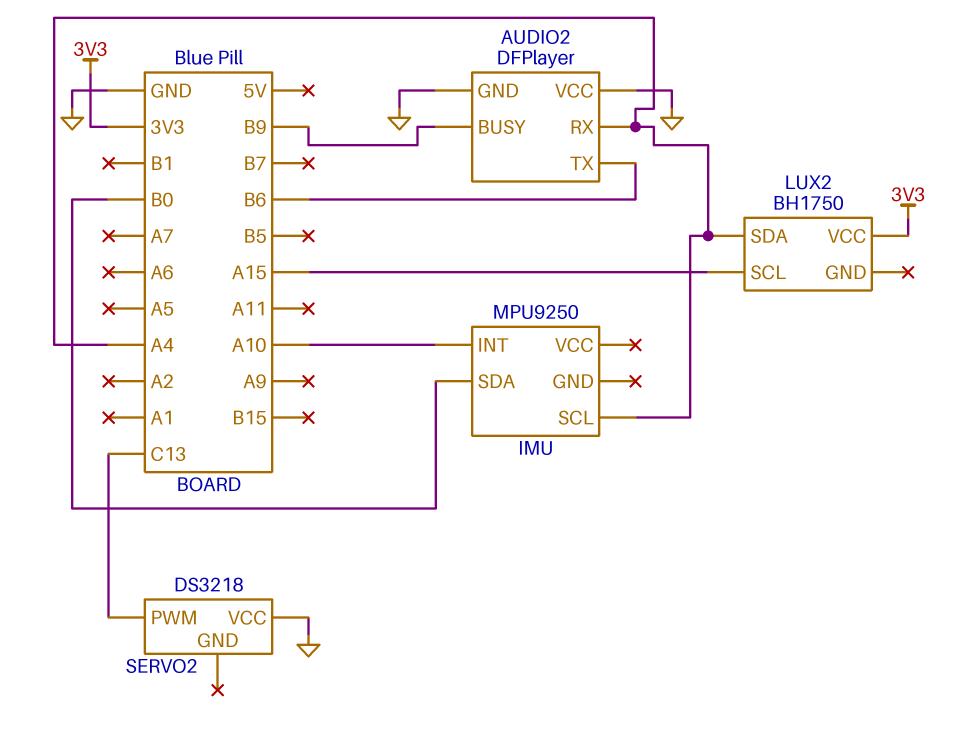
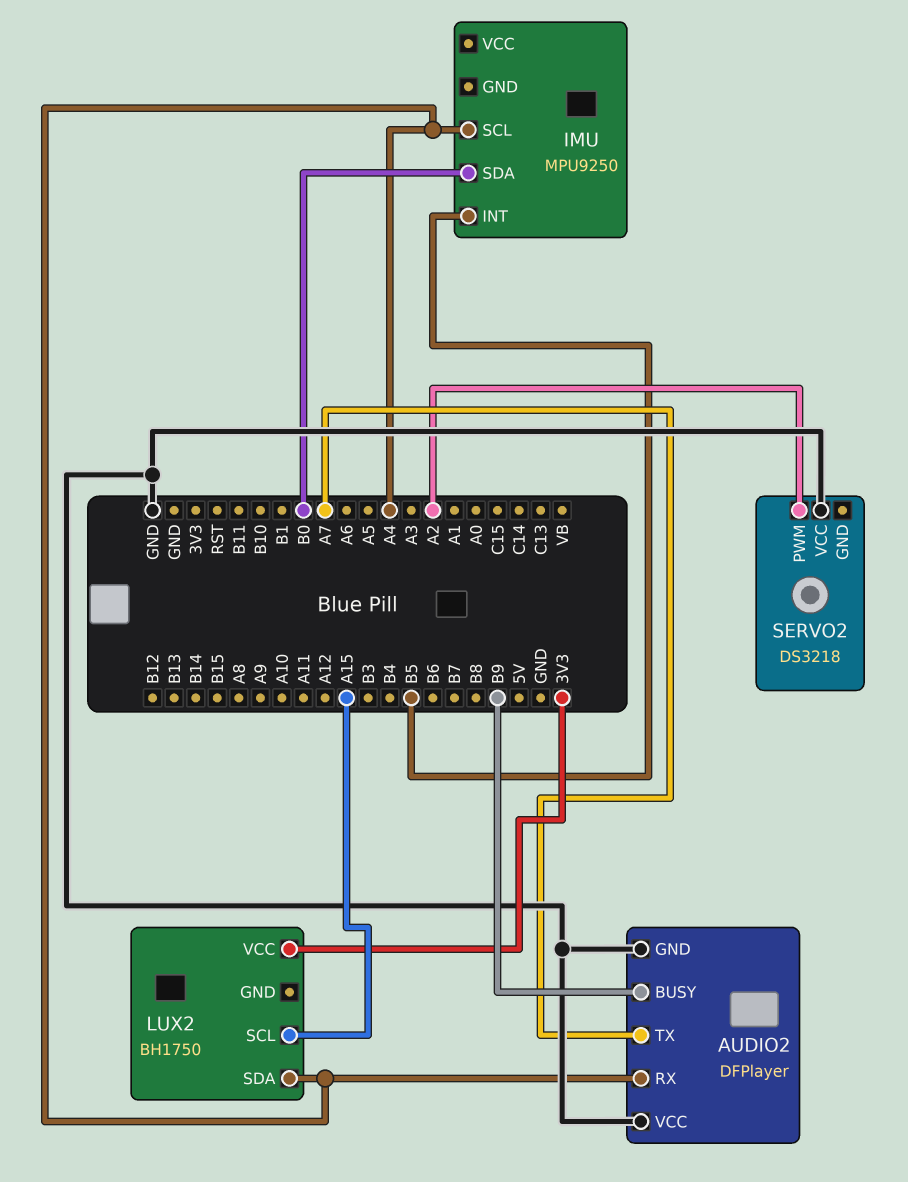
AUDIO2 pin TX: B6 -> A7
IMU pin INT: A10 -> B5
SERVO2 pin PWM: C13 -> A2

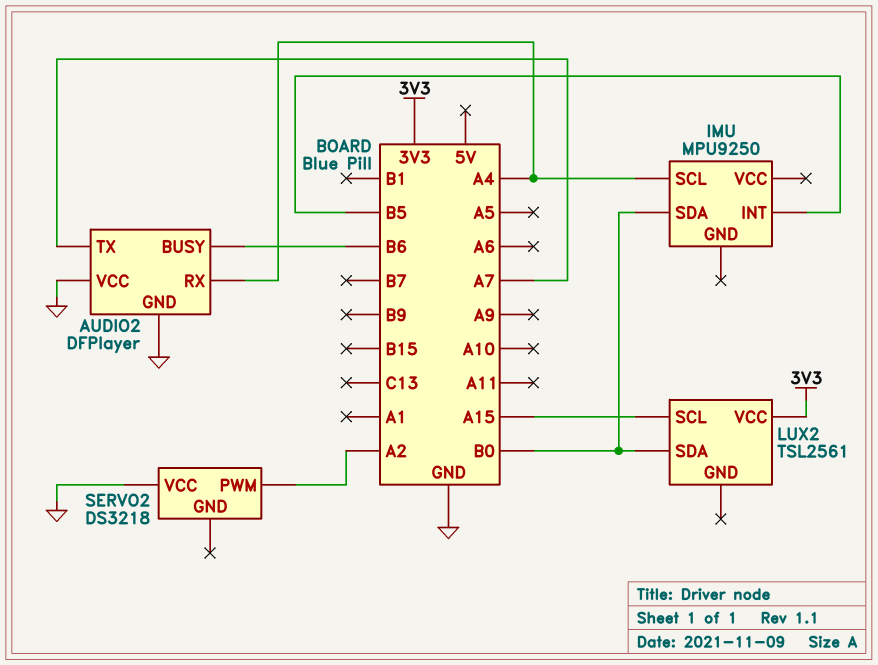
AUDIO2 pin BUSY: B9 -> B6
LUX2: BH1750 -> TSL2561
LUX2 pin SDA: A4 -> B0

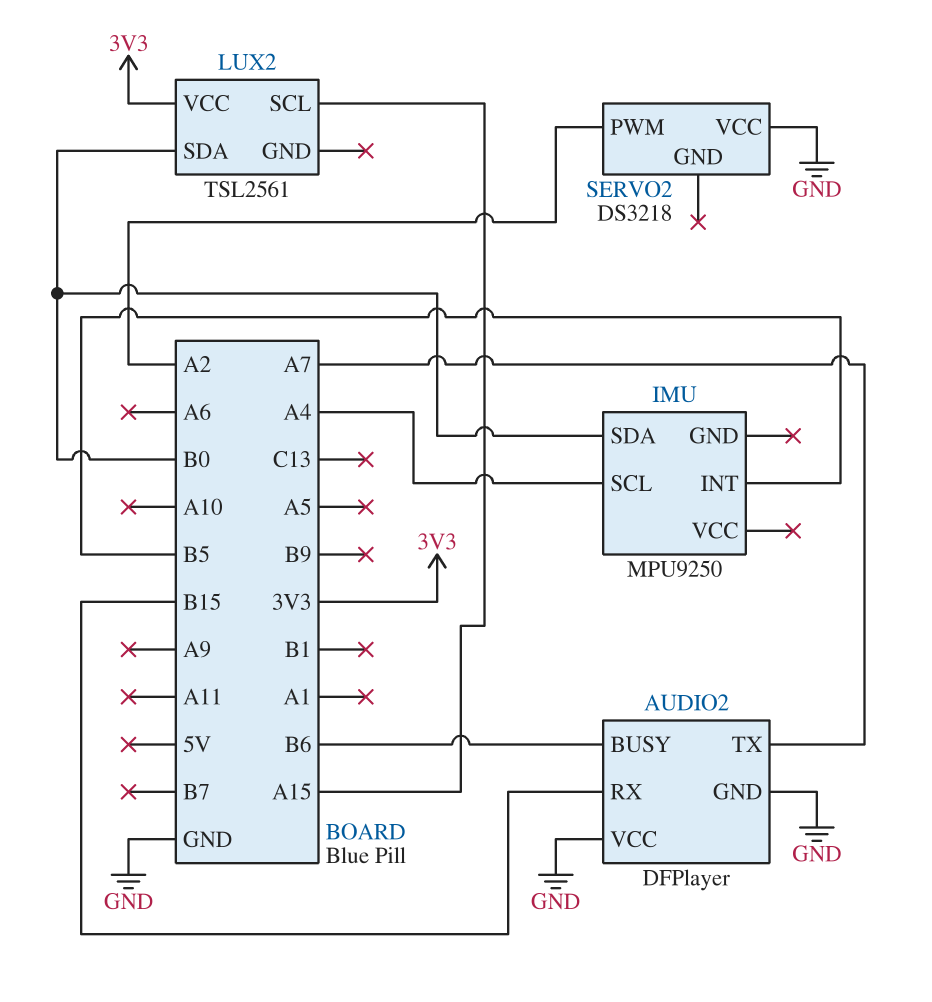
AUDIO2 pin RX: A4 -> B15

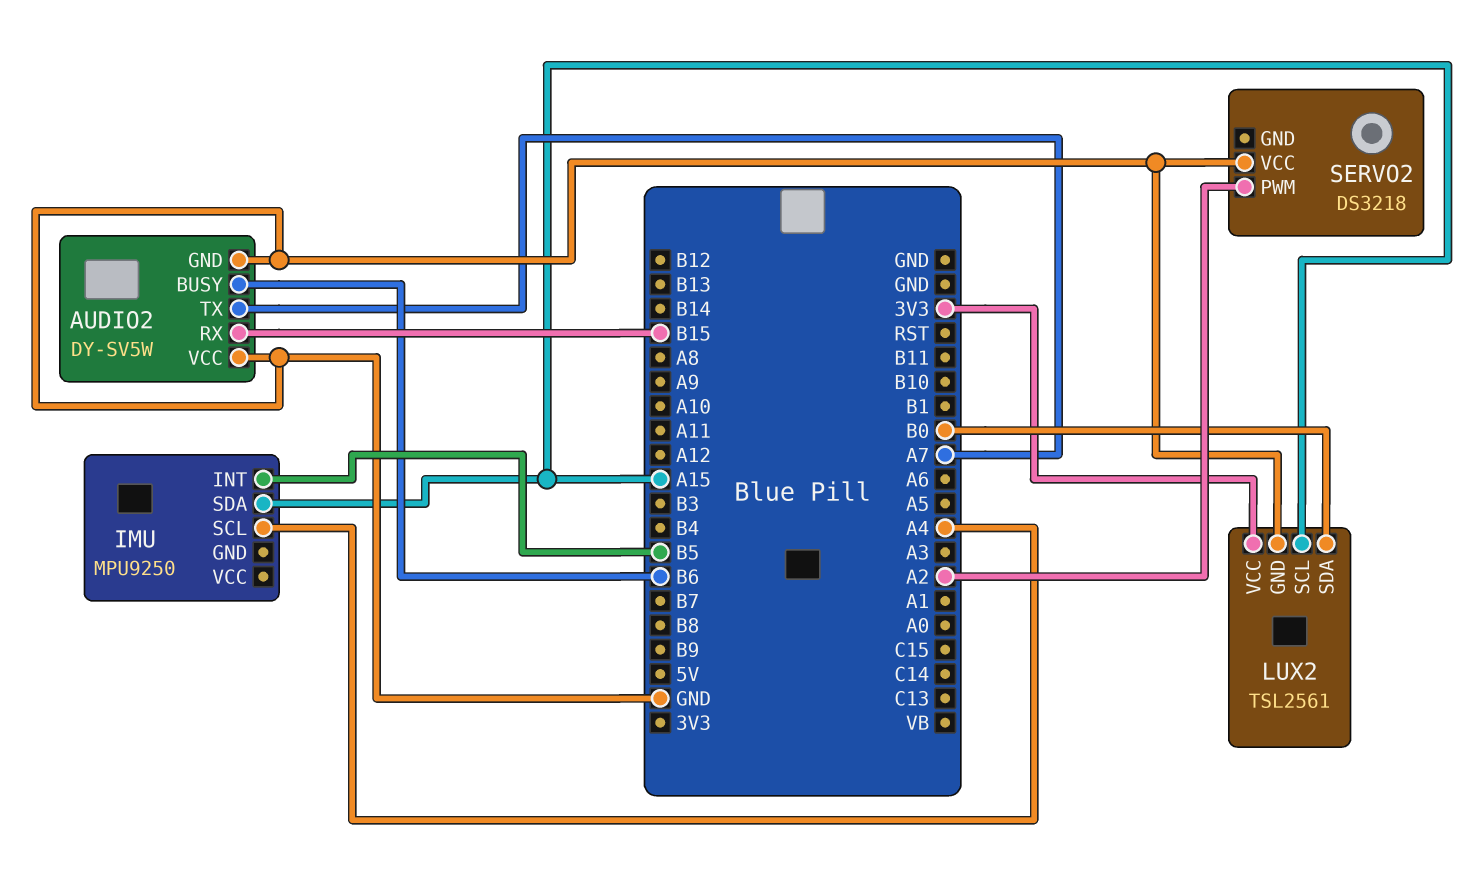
AUDIO2: DFPlayer -> DY-SV5W
IMU pin SDA: B0 -> A15
LUX2 pin GND: none -> GND

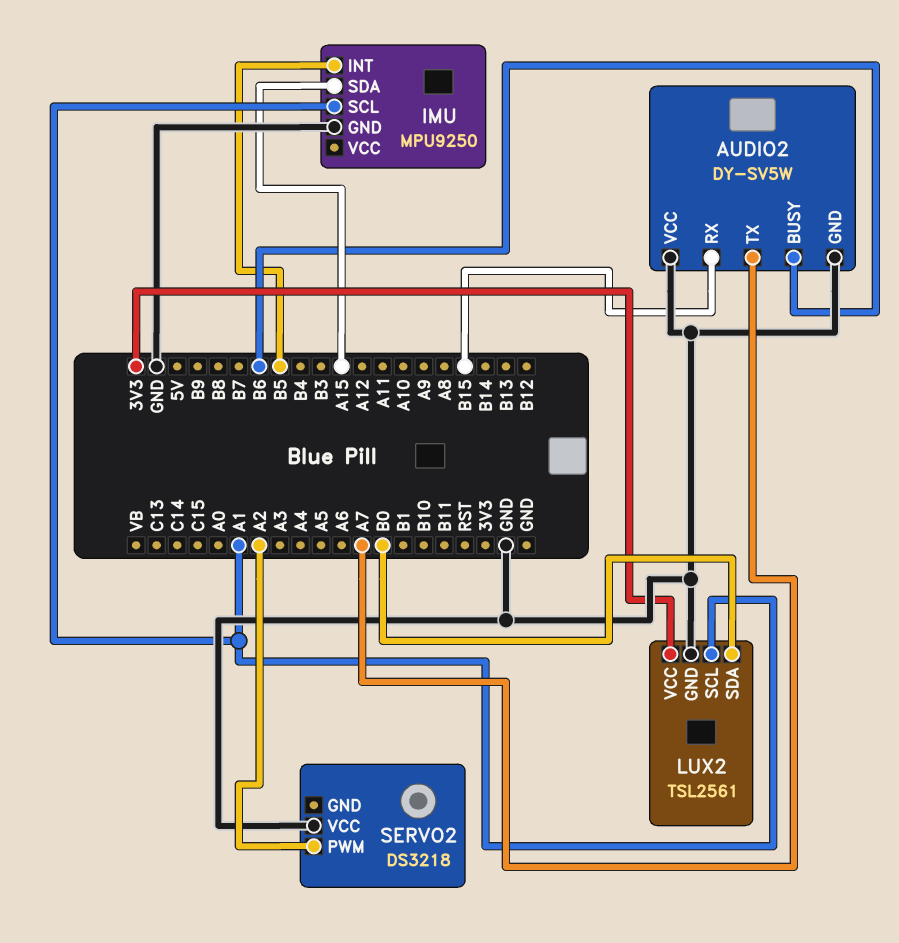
IMU pin GND: none -> GND
IMU pin SCL: A4 -> A1
LUX2 pin SCL: A15 -> A1

